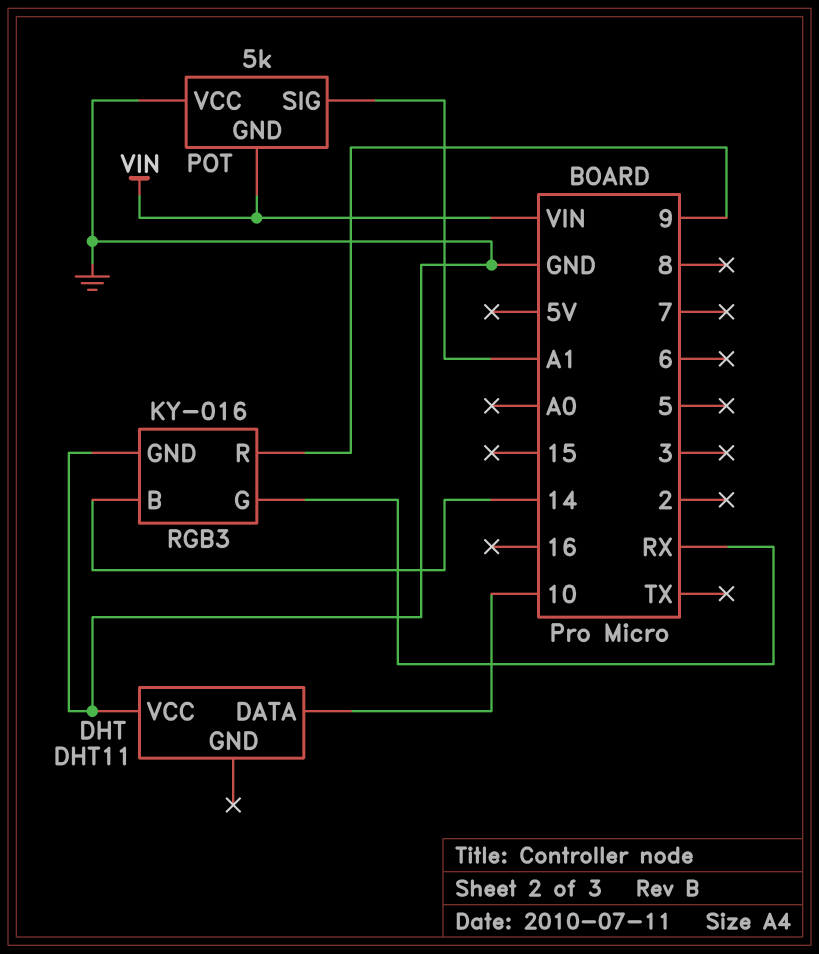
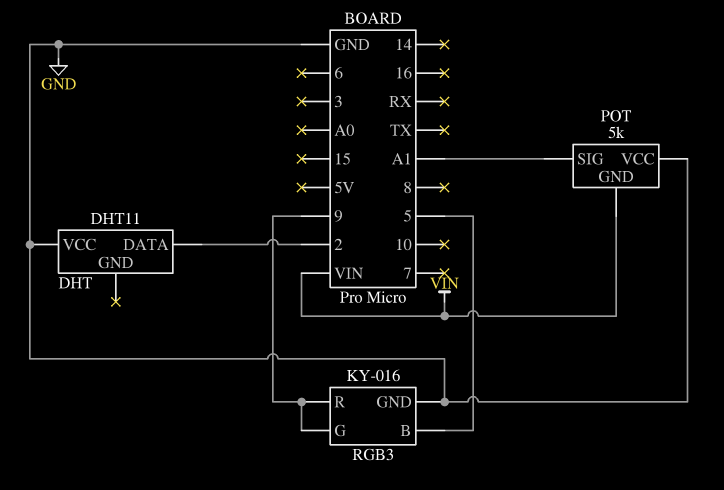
DHT pin DATA: 10 -> 2
RGB3 pin B: 14 -> 5
RGB3 pin G: RX -> 9

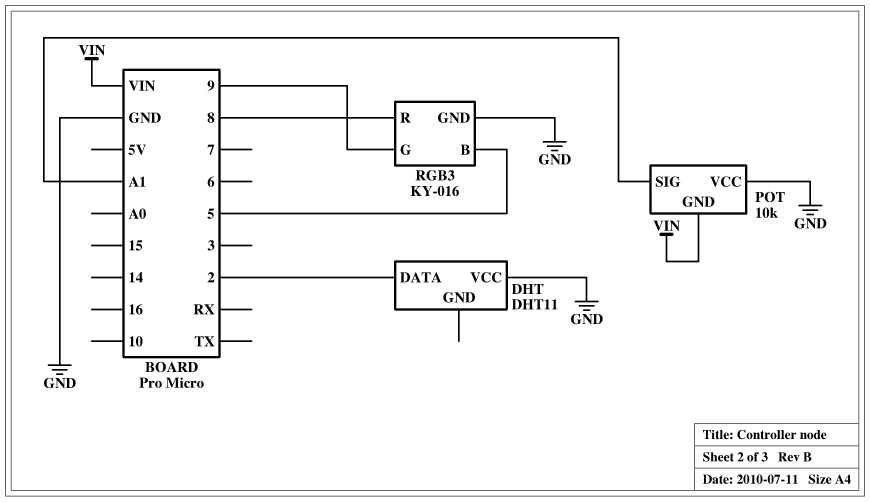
POT: 5k -> 10k
RGB3 pin R: 9 -> 8

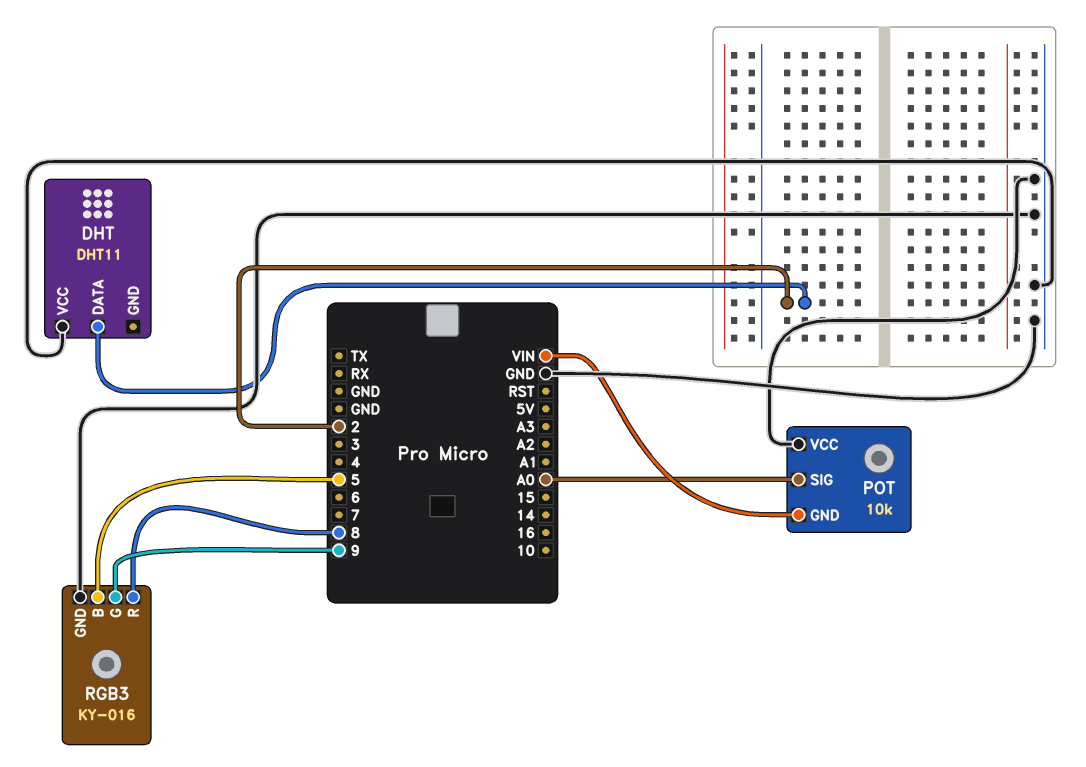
POT pin SIG: A1 -> A0

